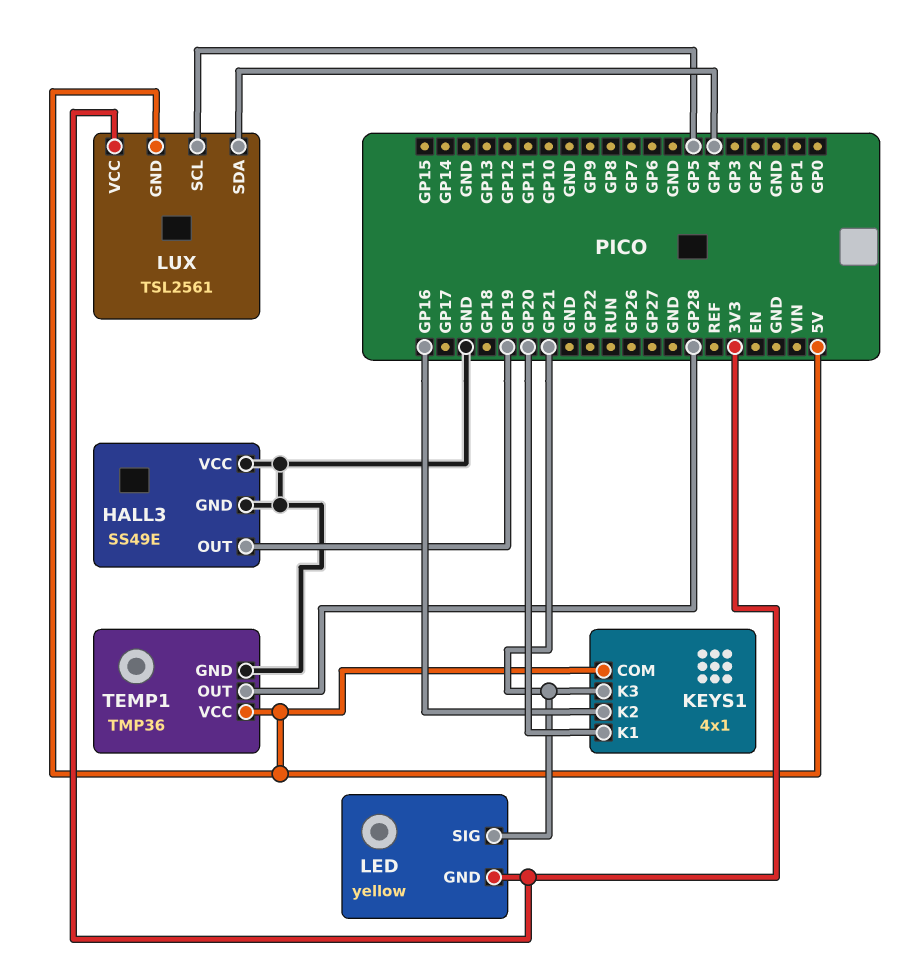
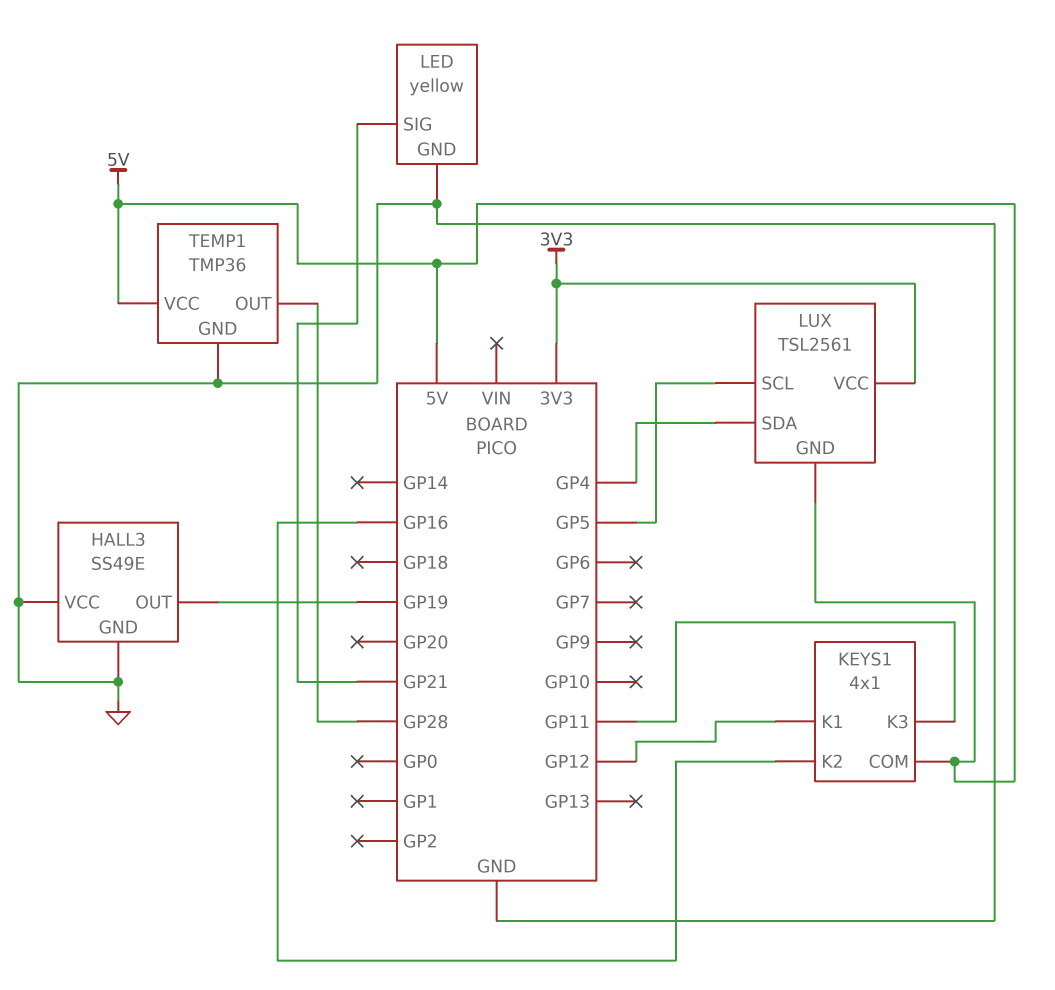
KEYS1 pin K1: GP20 -> GP12
KEYS1 pin K3: GP21 -> GP11
LED pin GND: 3V3 -> GND

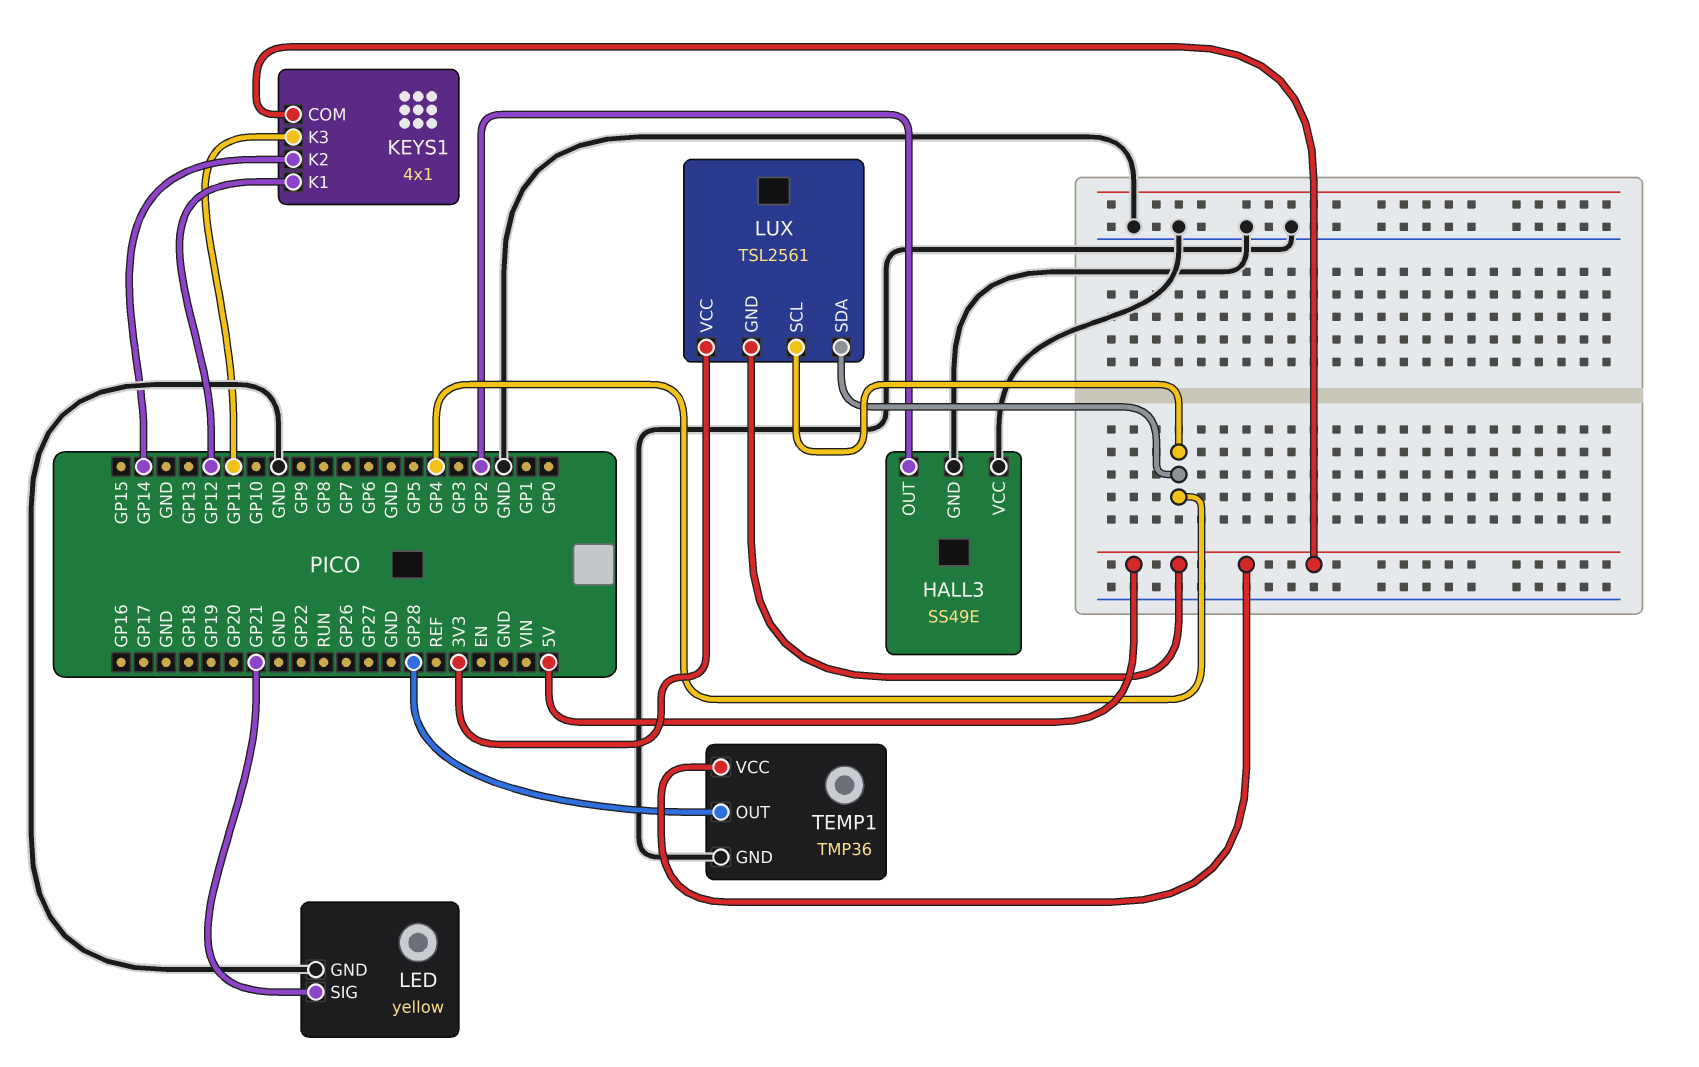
HALL3 pin OUT: GP19 -> GP2
KEYS1 pin K2: GP16 -> GP14
LUX pin SCL: GP5 -> GP4

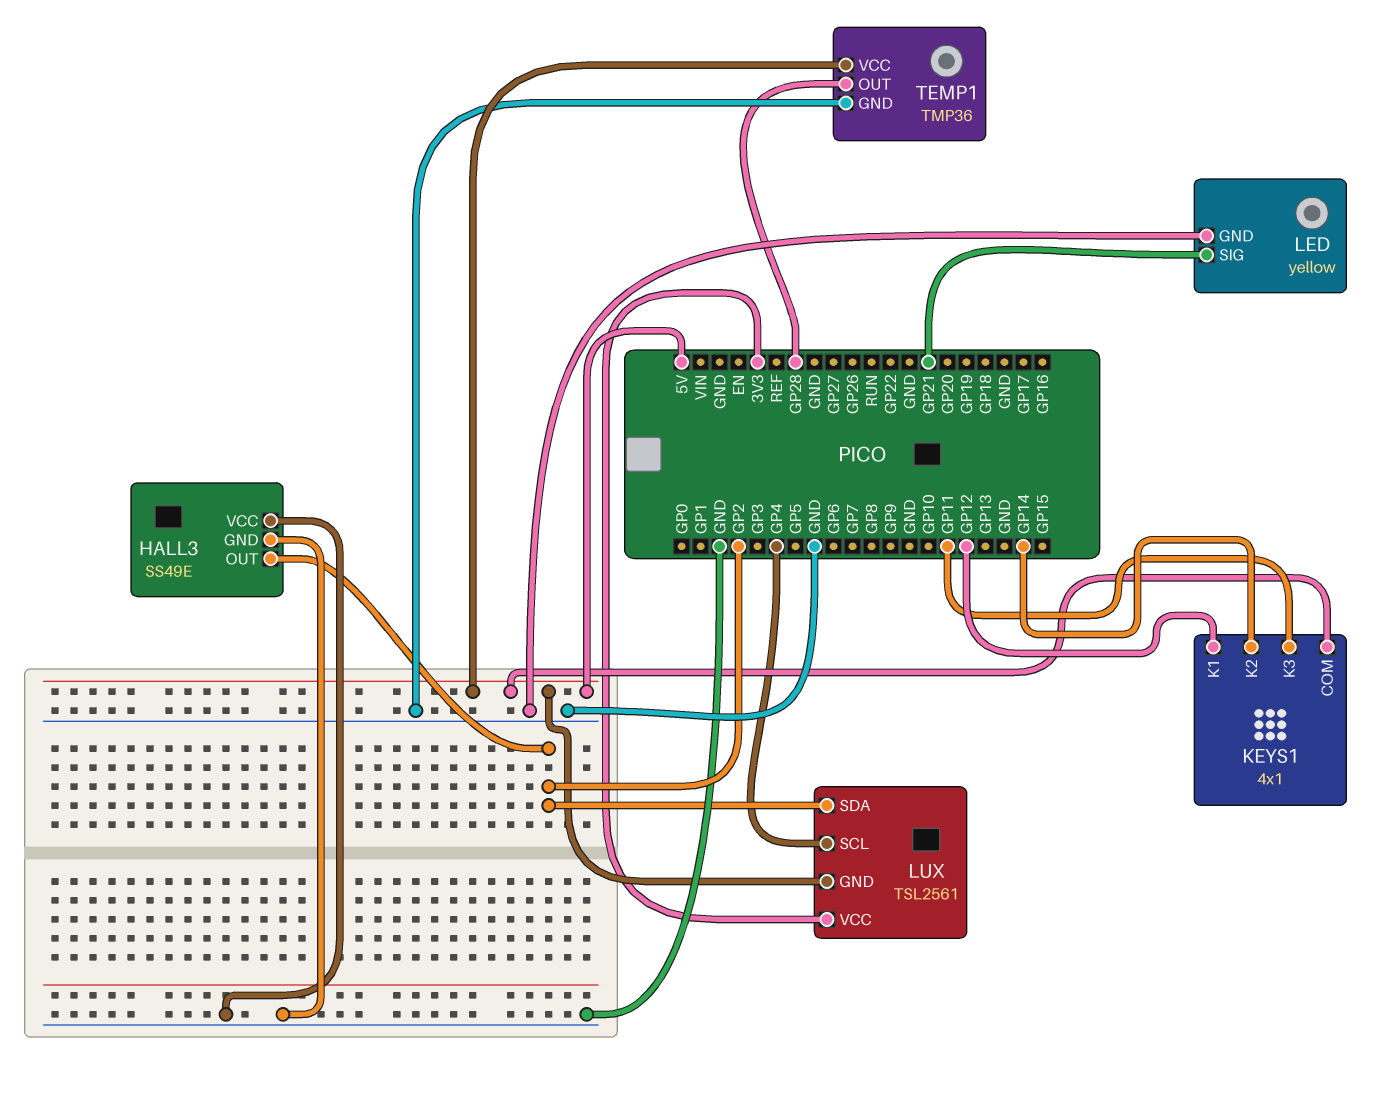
LUX pin SDA: GP4 -> GP2

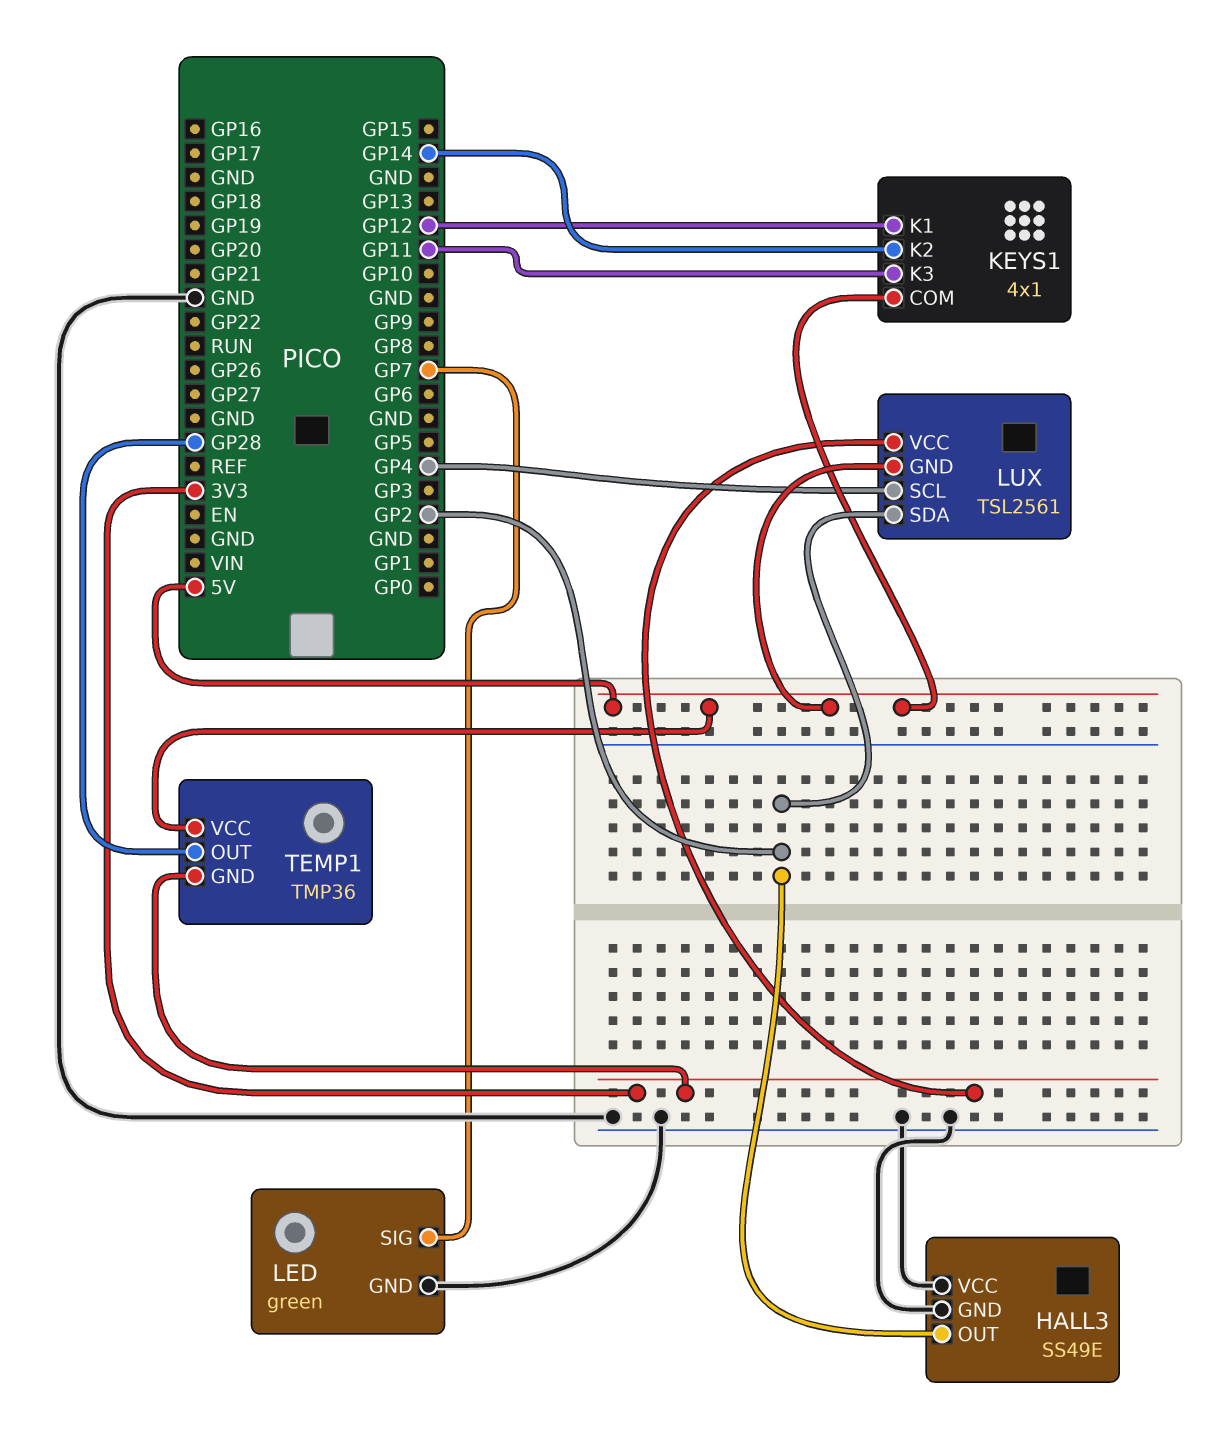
LED: yellow -> green
LED pin SIG: GP21 -> GP7
TEMP1 pin GND: GND -> 3V3

